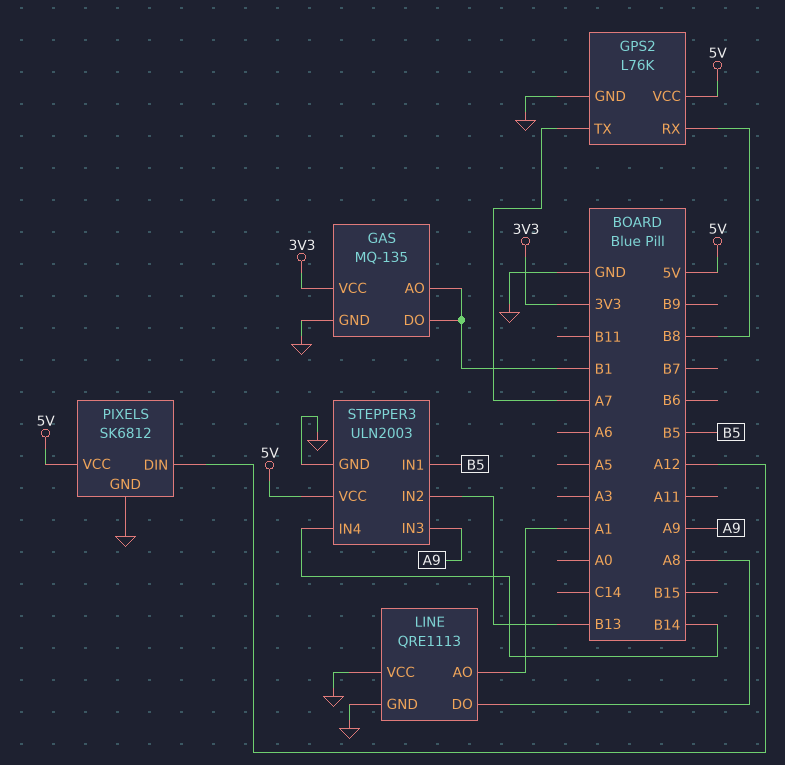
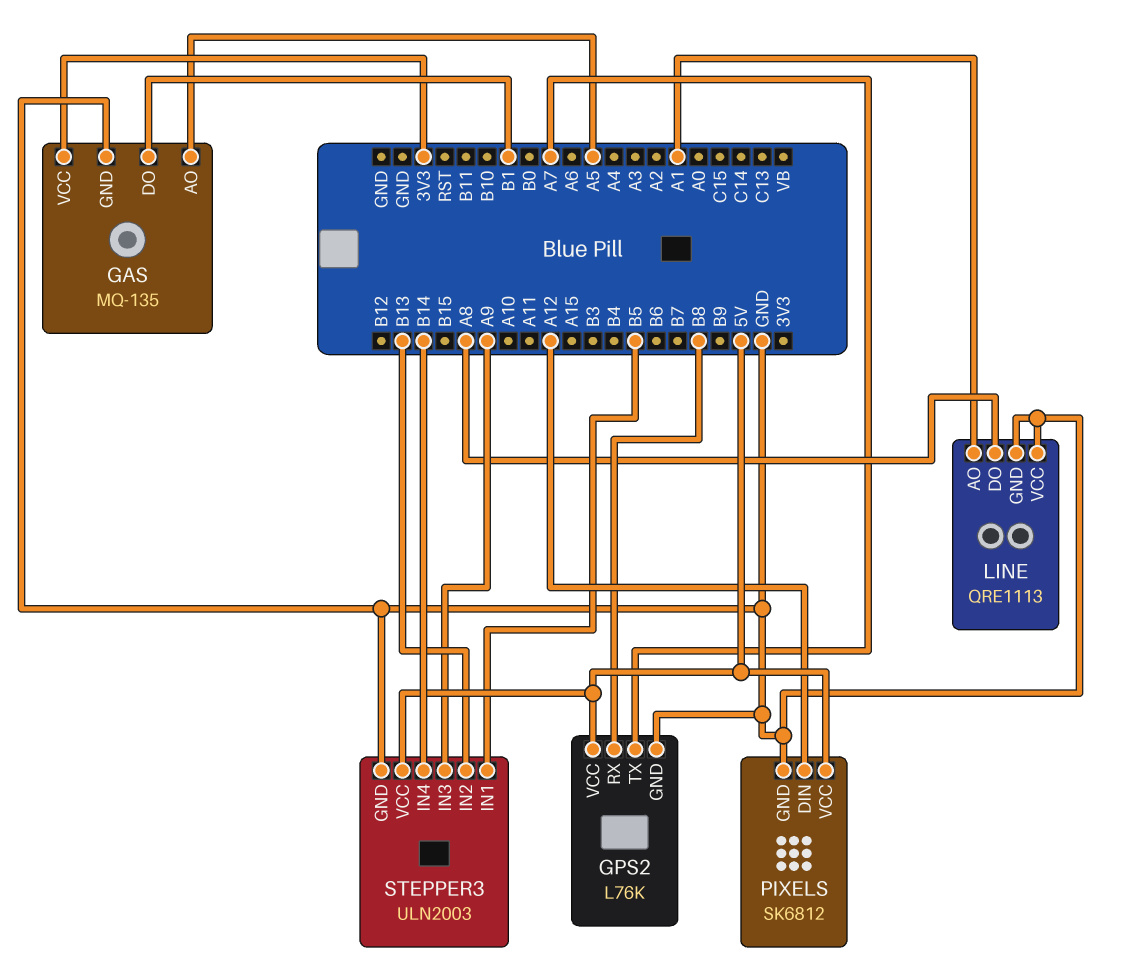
GAS pin AO: B1 -> A5

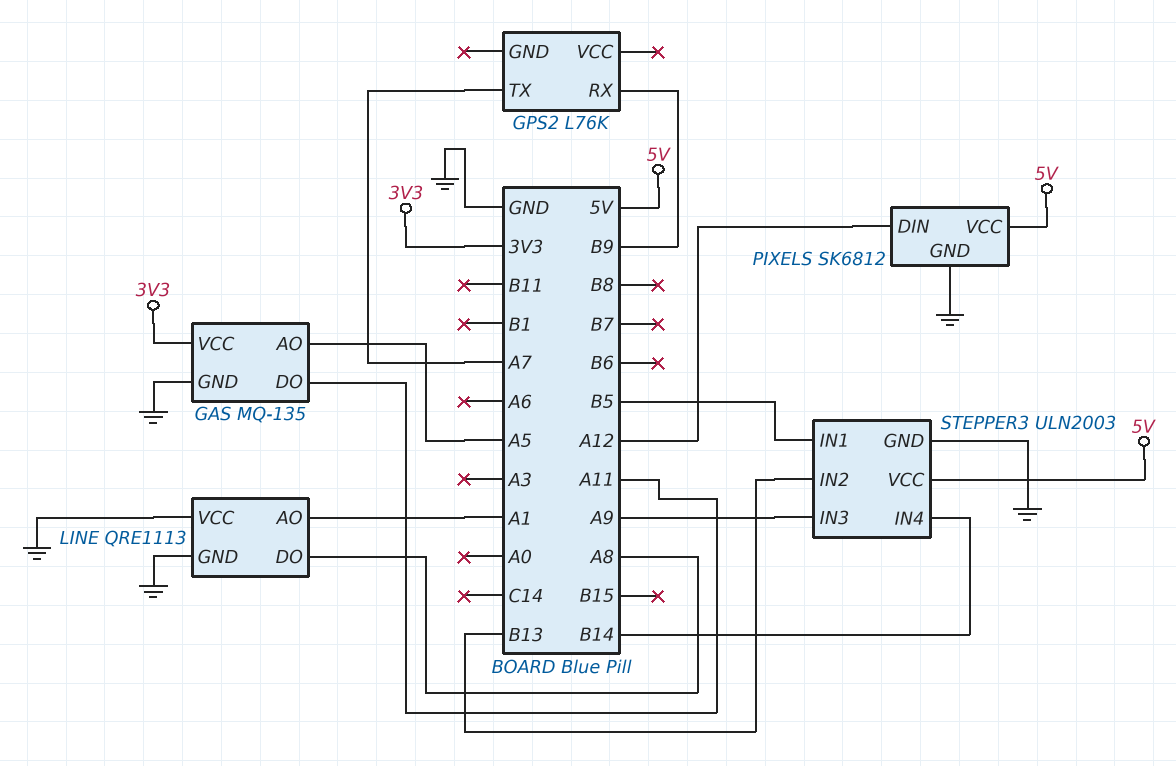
GAS pin DO: B1 -> A11
GPS2 pin GND: GND -> none
GPS2 pin RX: B8 -> B9
GPS2 pin VCC: 5V -> none

